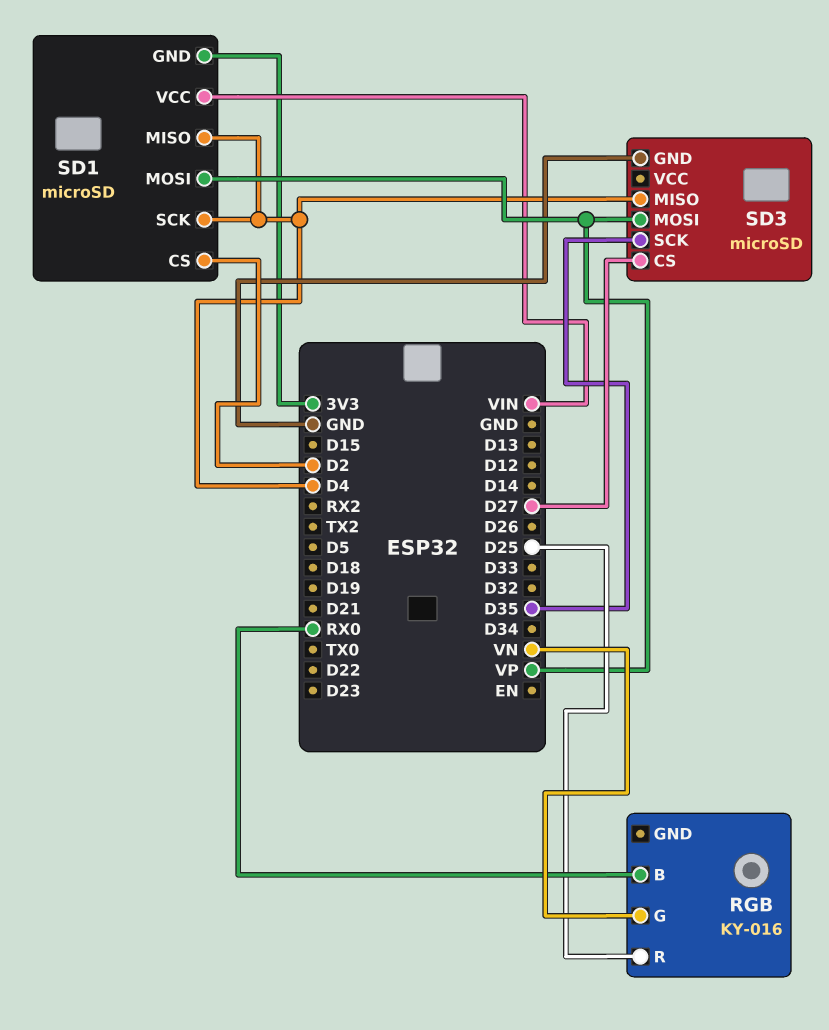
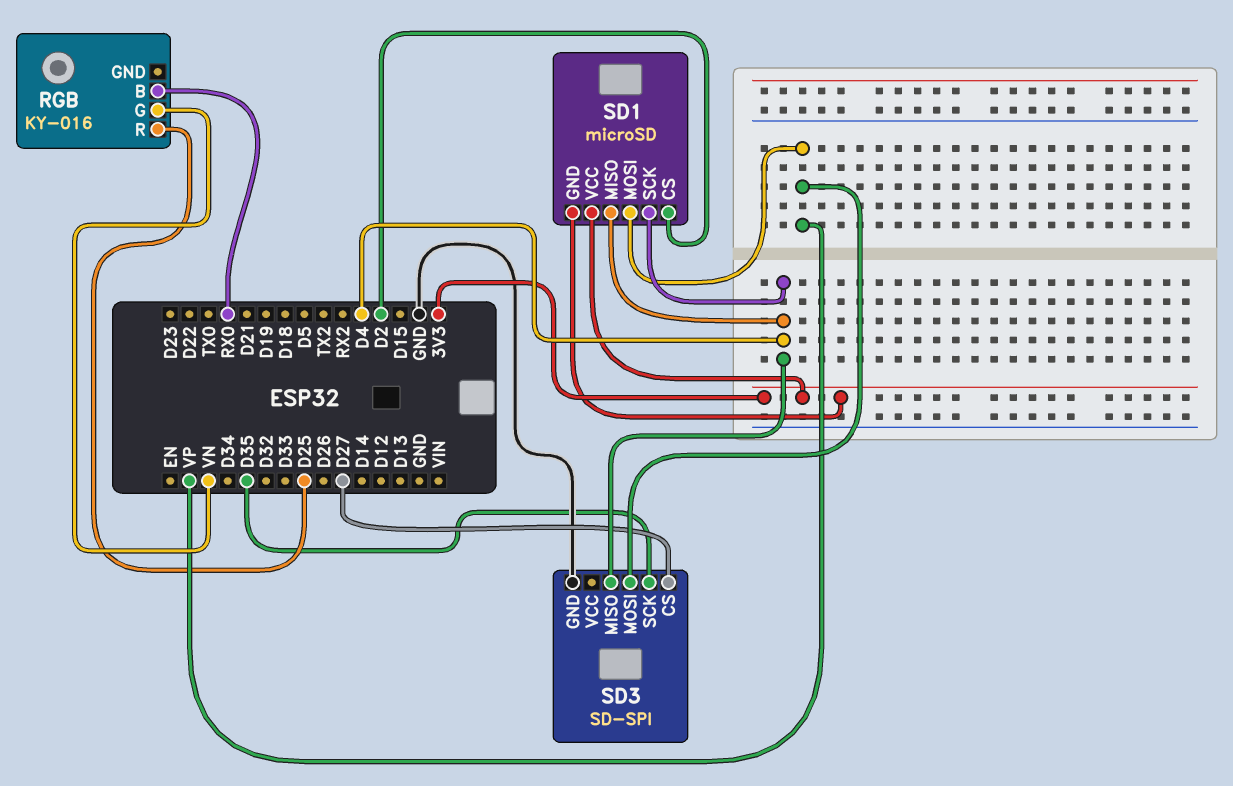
SD1 pin VCC: VIN -> 3V3
SD3: microSD -> SD-SPI

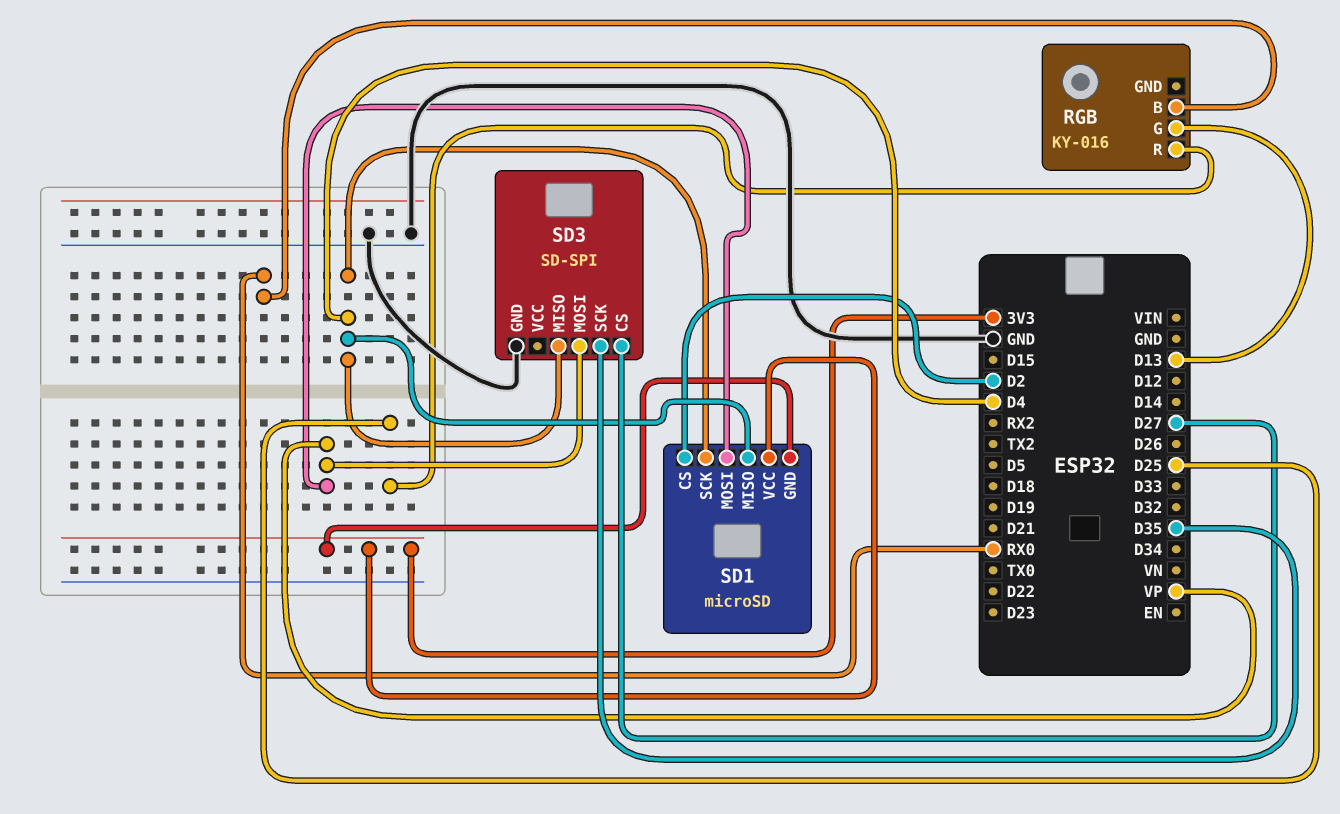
RGB pin G: VN -> D13

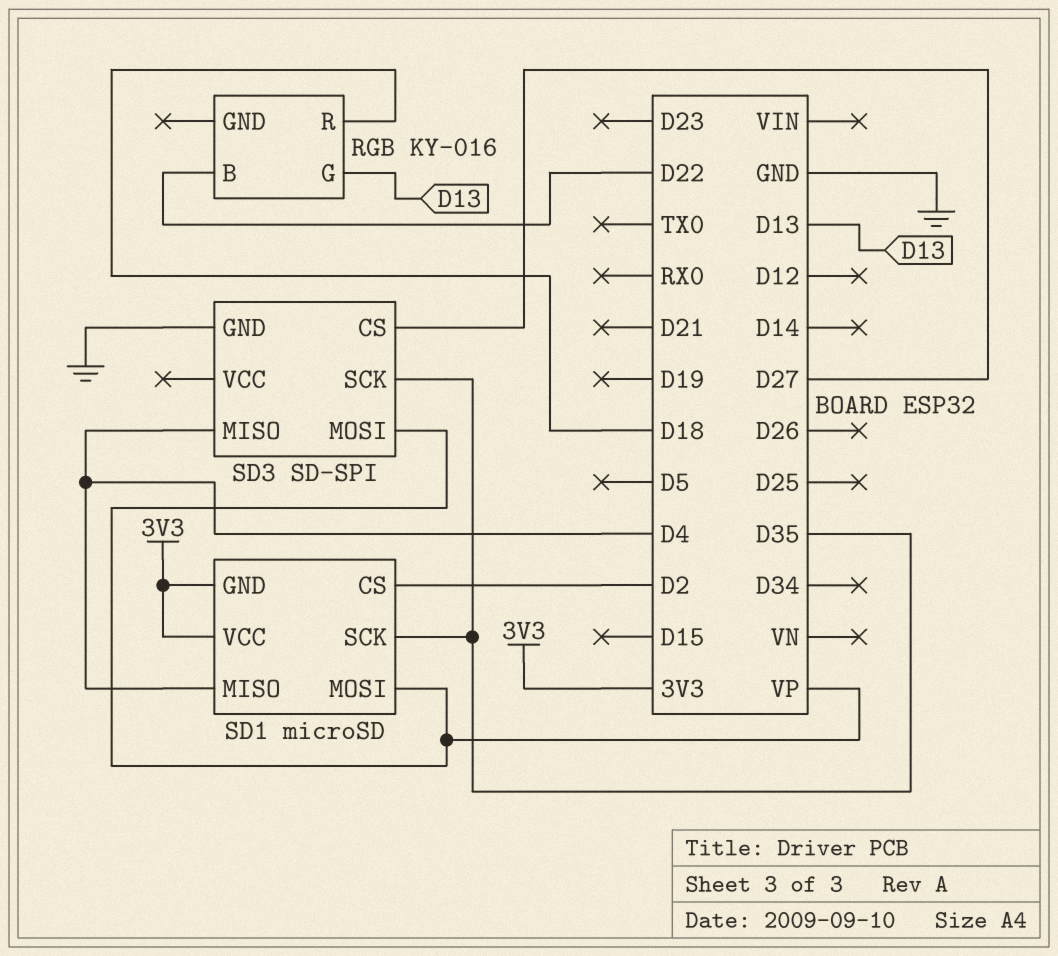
RGB pin B: RX0 -> D22
RGB pin R: D25 -> D18
SD1 pin SCK: D4 -> D35

